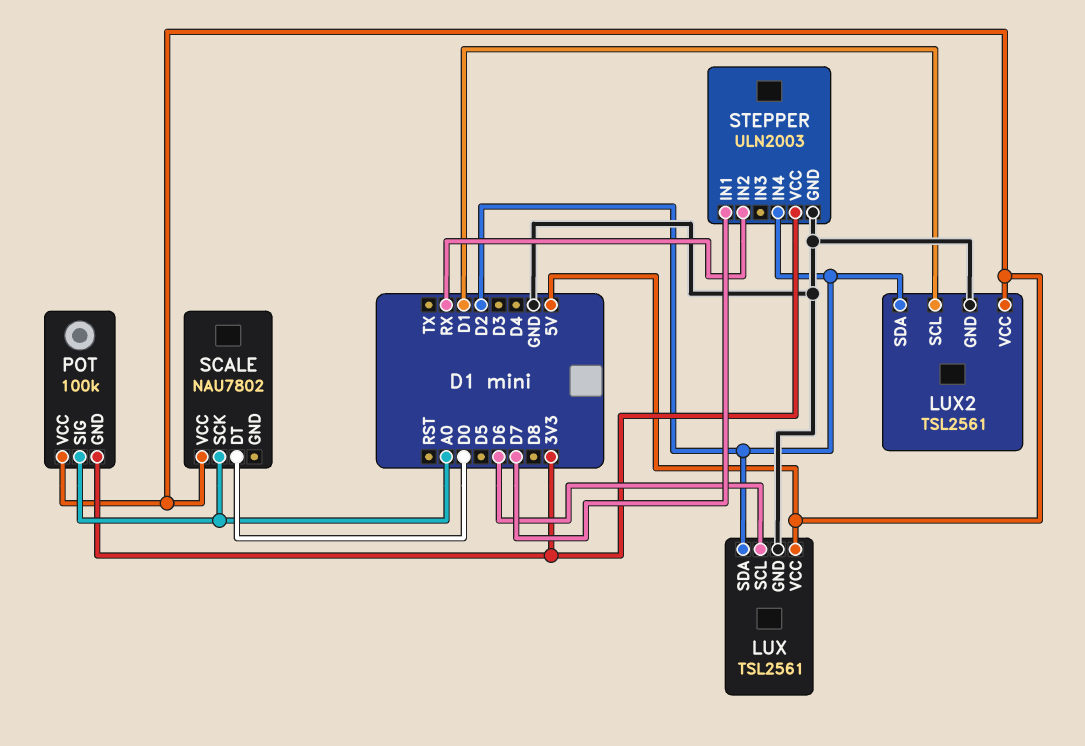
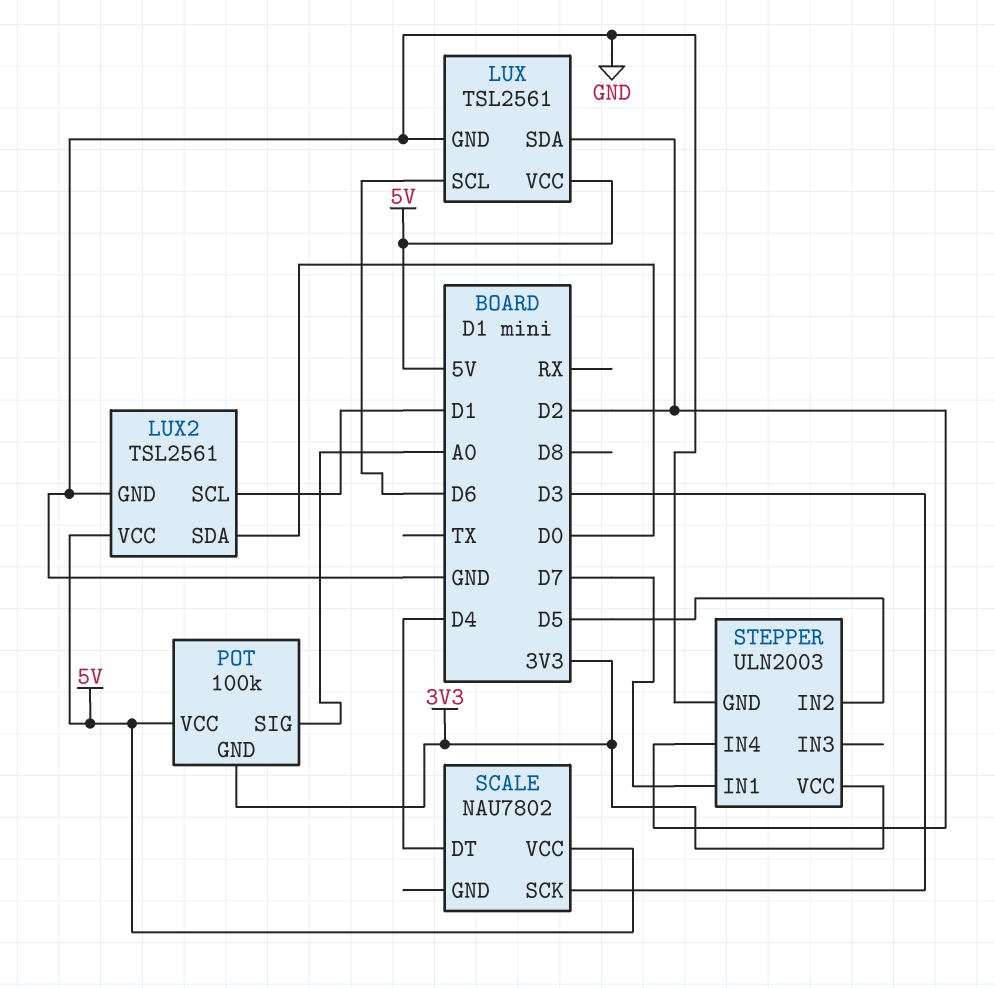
LUX2 pin SDA: D2 -> D0
SCALE pin DT: D0 -> D4
SCALE pin SCK: A0 -> D3
STEPPER pin IN2: RX -> D5

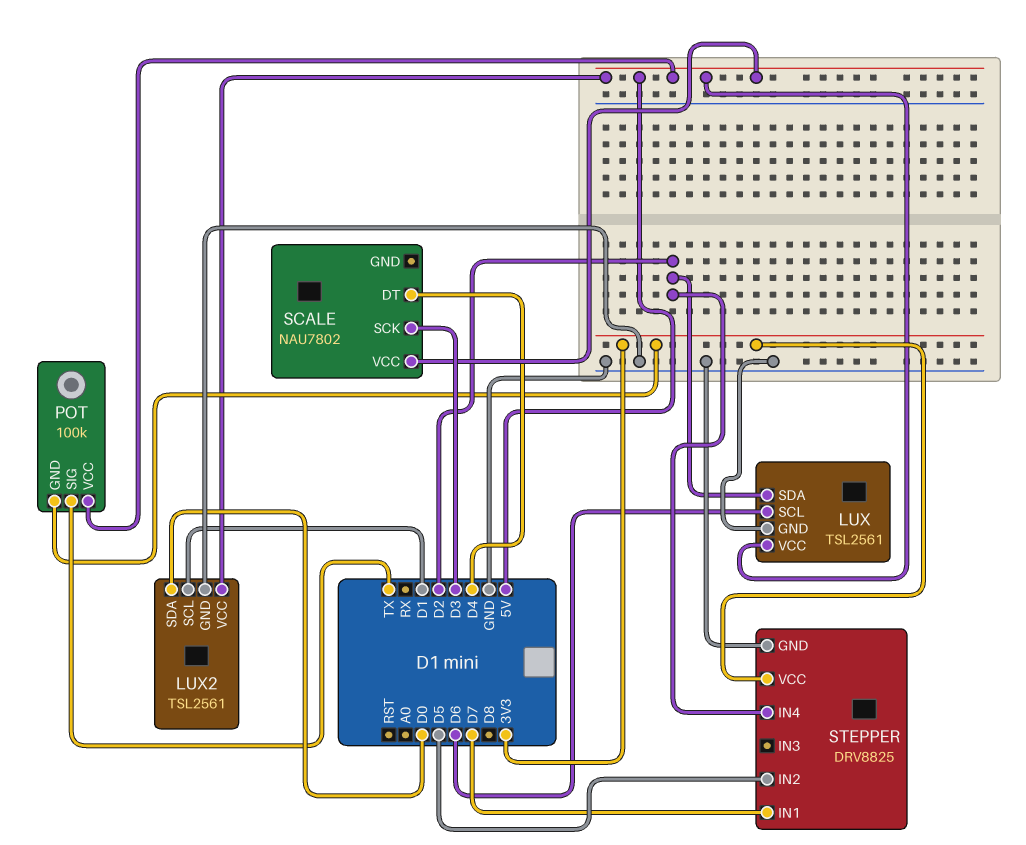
POT pin SIG: A0 -> TX
STEPPER: ULN2003 -> DRV8825

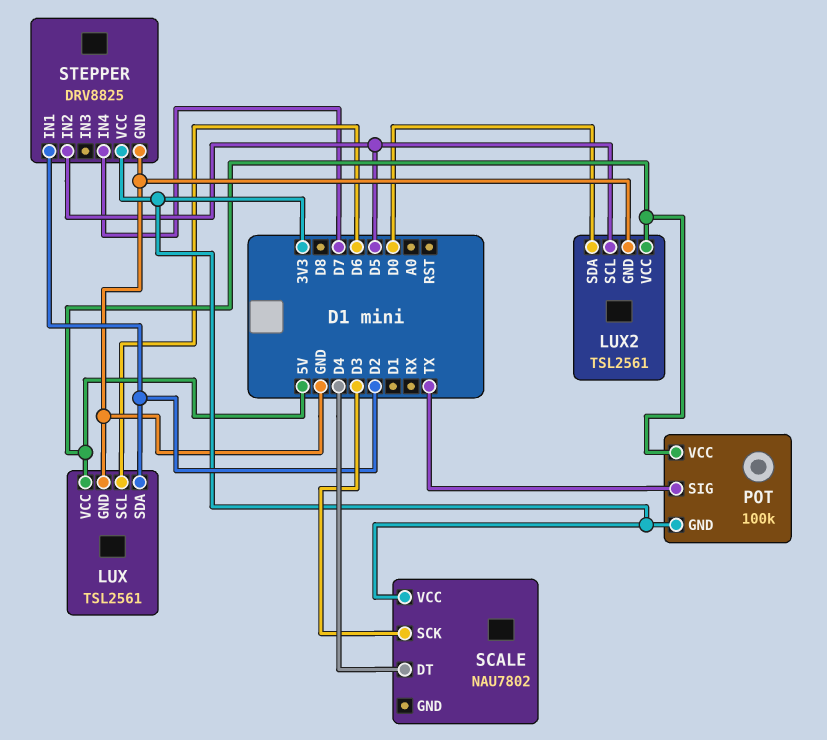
LUX2 pin SCL: D1 -> D5
SCALE pin VCC: 5V -> 3V3
STEPPER pin IN1: D7 -> D2
STEPPER pin IN4: D2 -> D7

